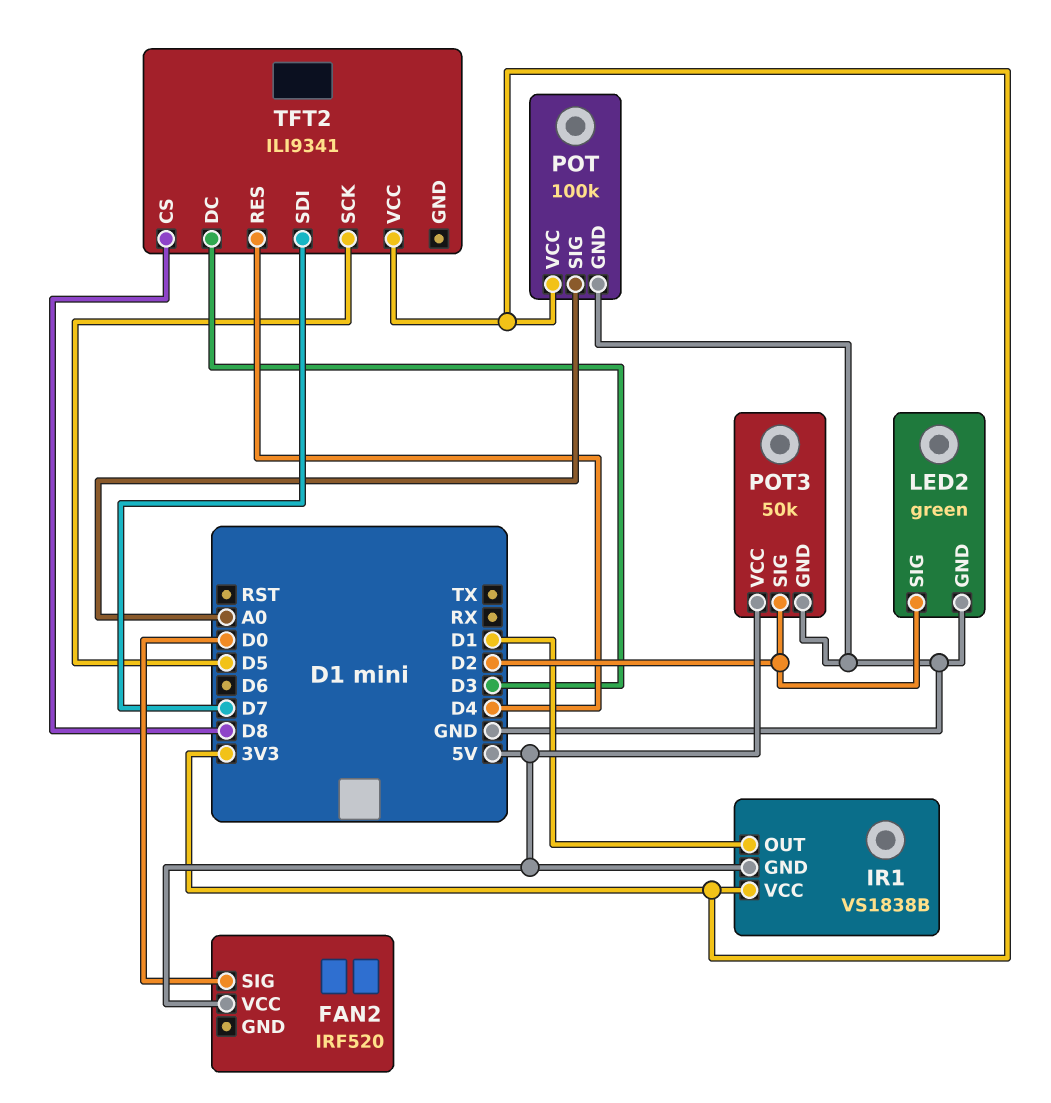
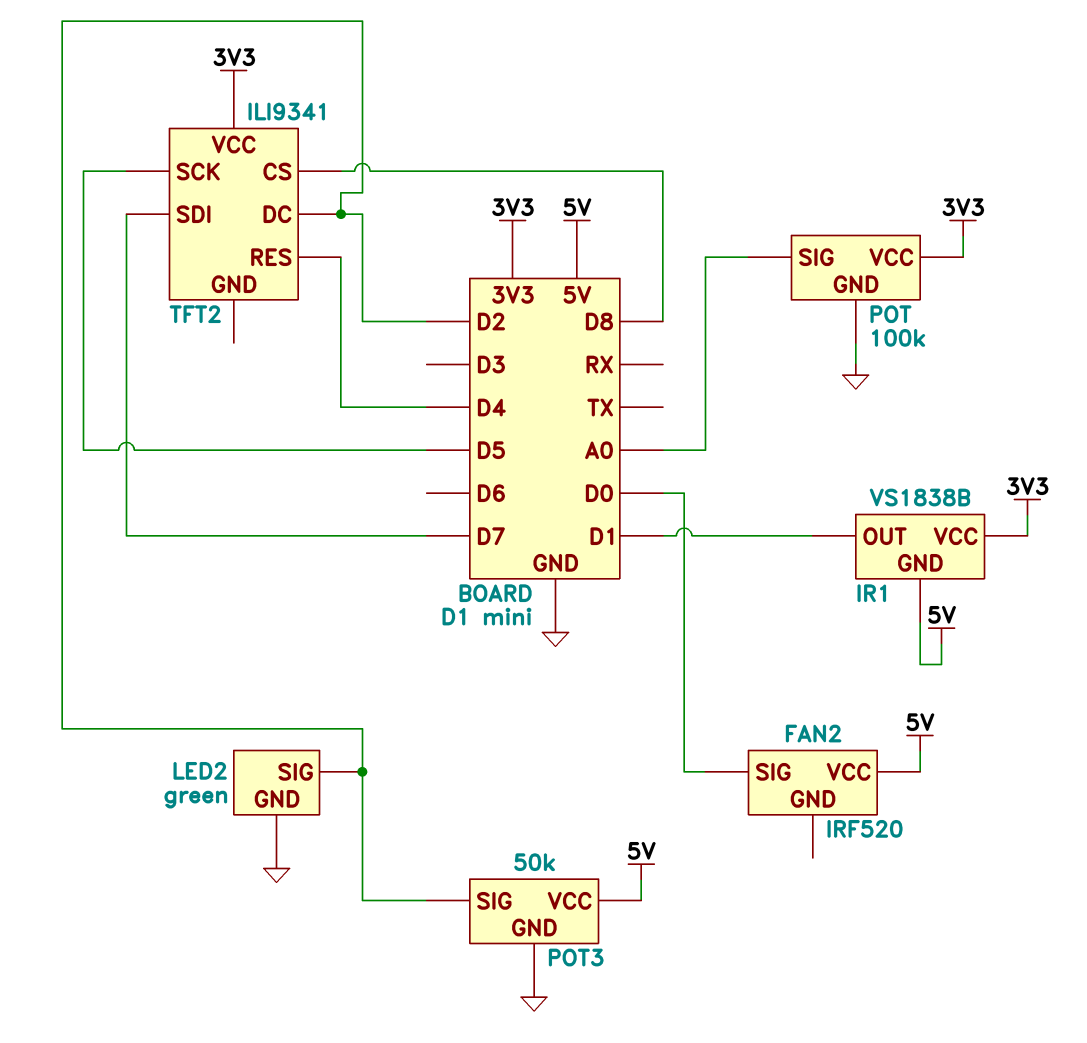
TFT2 pin DC: D3 -> D2

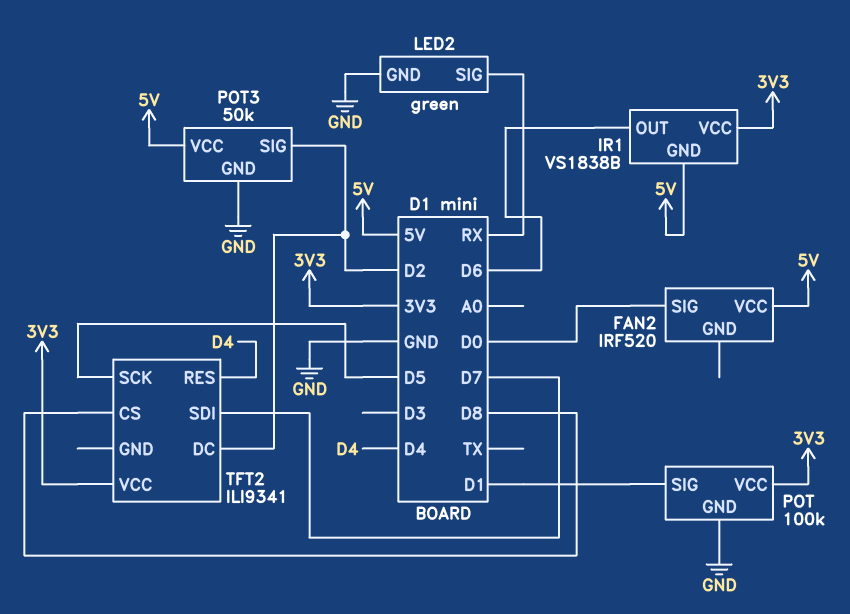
IR1 pin OUT: D1 -> D6
LED2 pin SIG: D2 -> RX
POT pin SIG: A0 -> D1

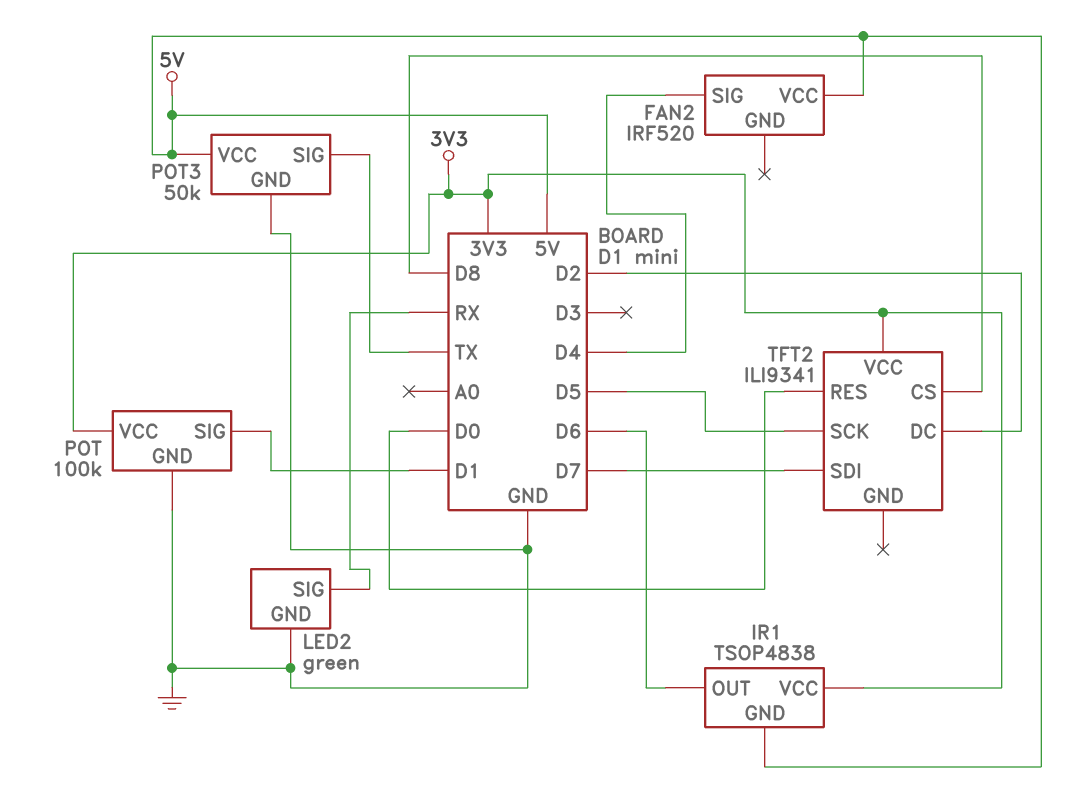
FAN2 pin SIG: D0 -> D4
IR1: VS1838B -> TSOP4838
POT3 pin SIG: D2 -> TX
TFT2 pin RES: D4 -> D0

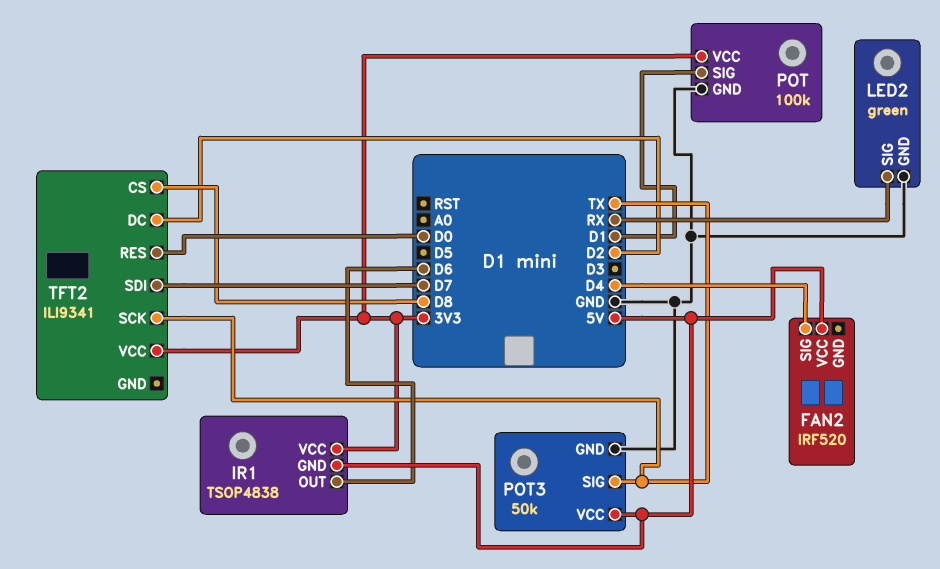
TFT2 pin SCK: D5 -> TX

